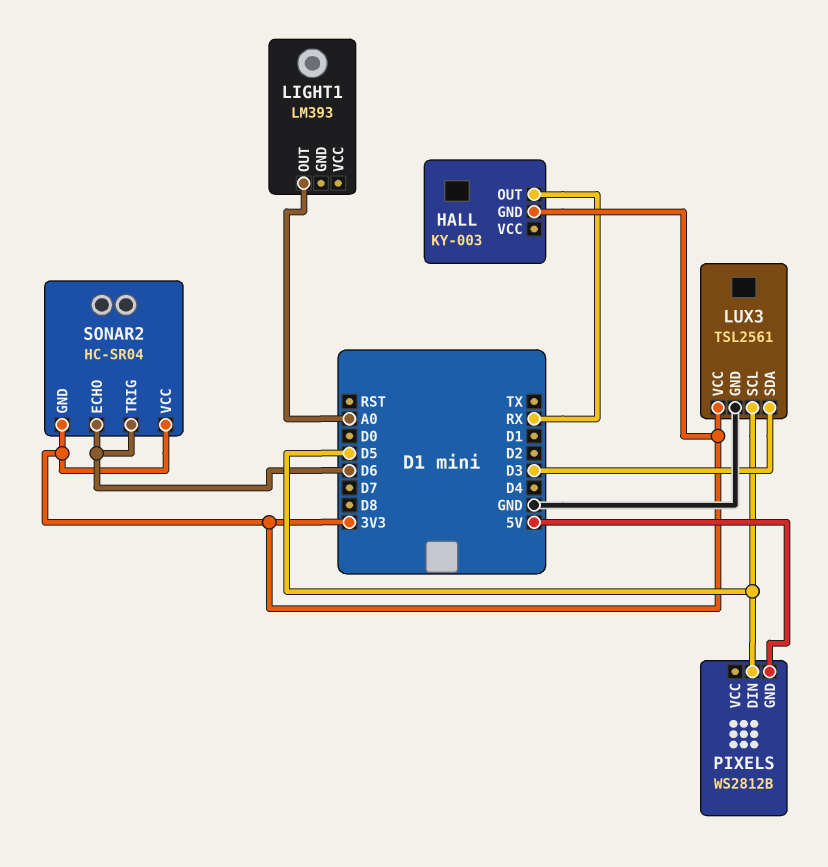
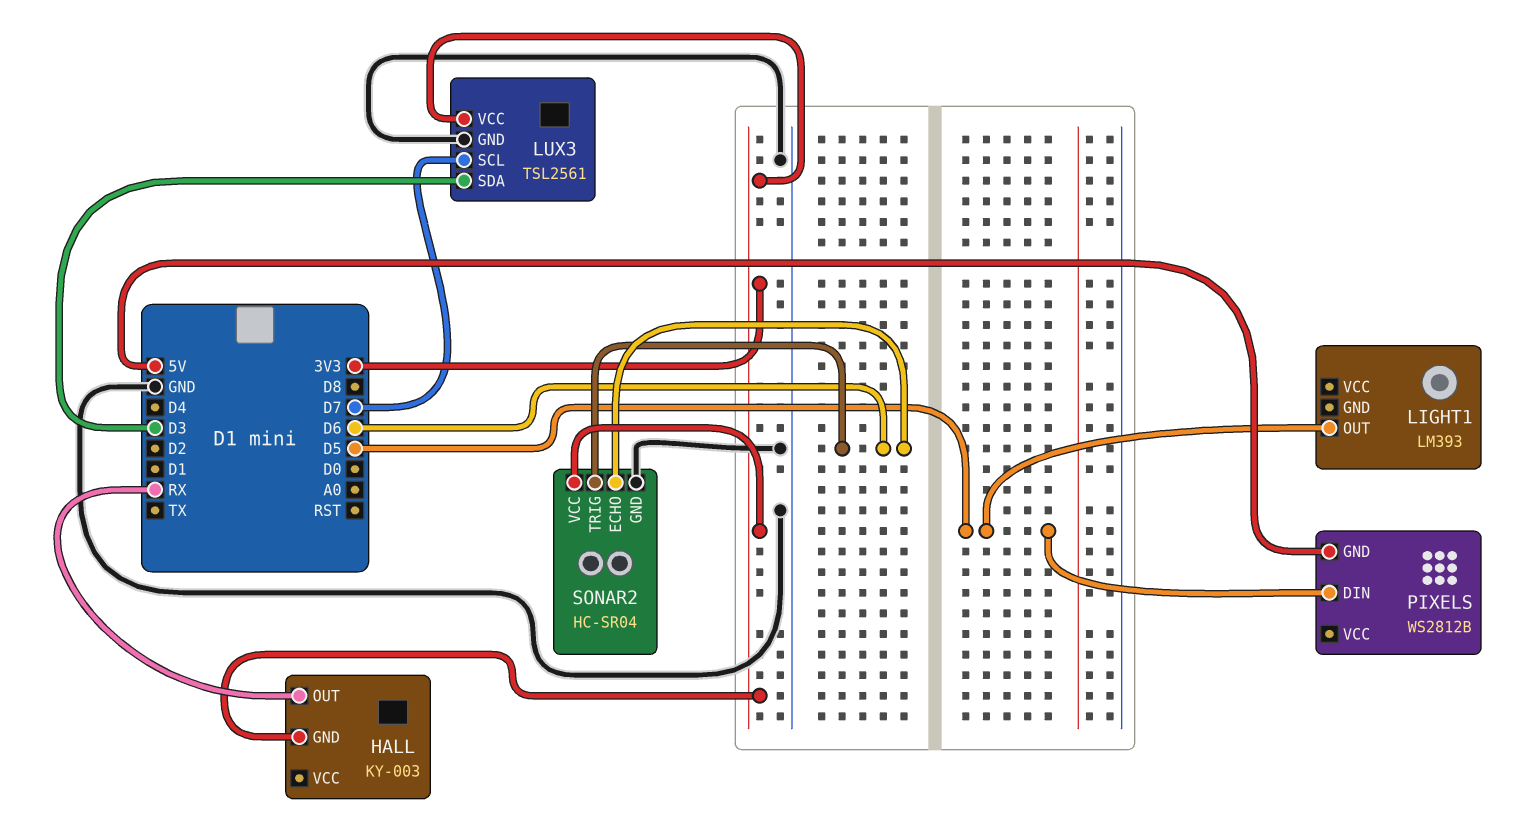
LIGHT1 pin OUT: A0 -> D5
LUX3 pin SCL: D5 -> D7
SONAR2 pin GND: 3V3 -> GND

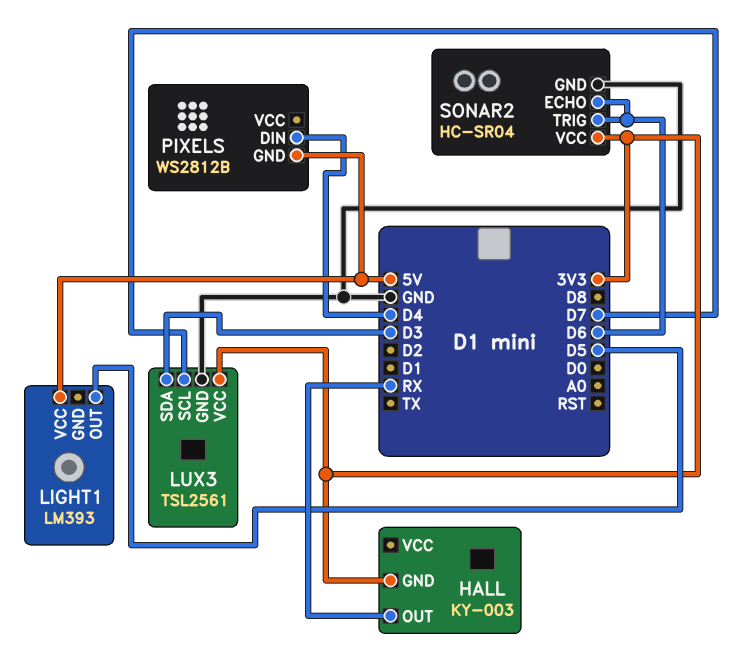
LIGHT1 pin VCC: none -> 5V
PIXELS pin DIN: D5 -> D4

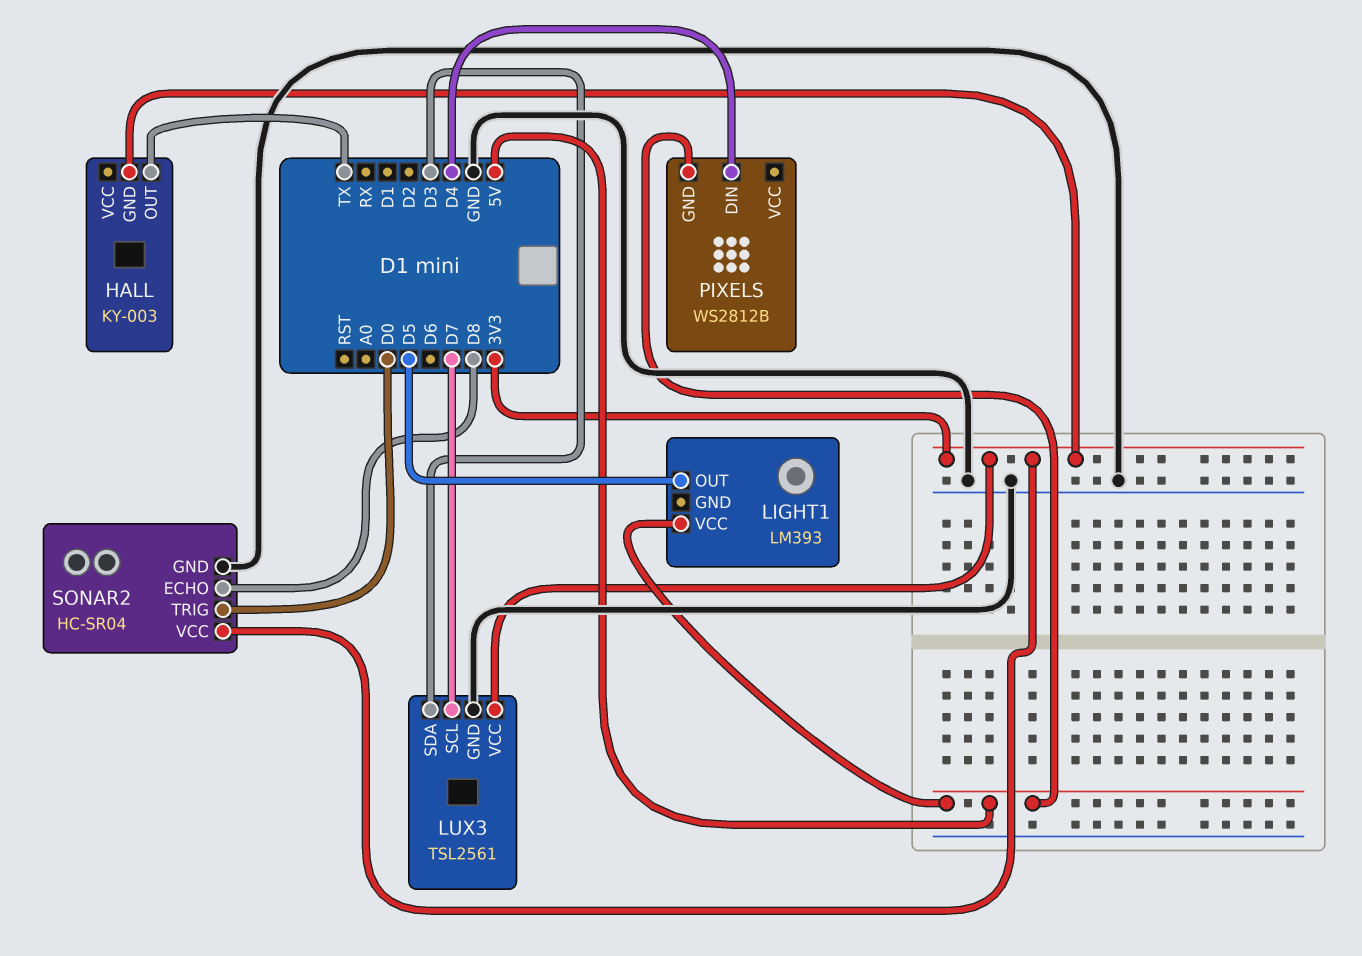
HALL pin OUT: RX -> TX
SONAR2 pin ECHO: D6 -> D8
SONAR2 pin TRIG: D6 -> D0

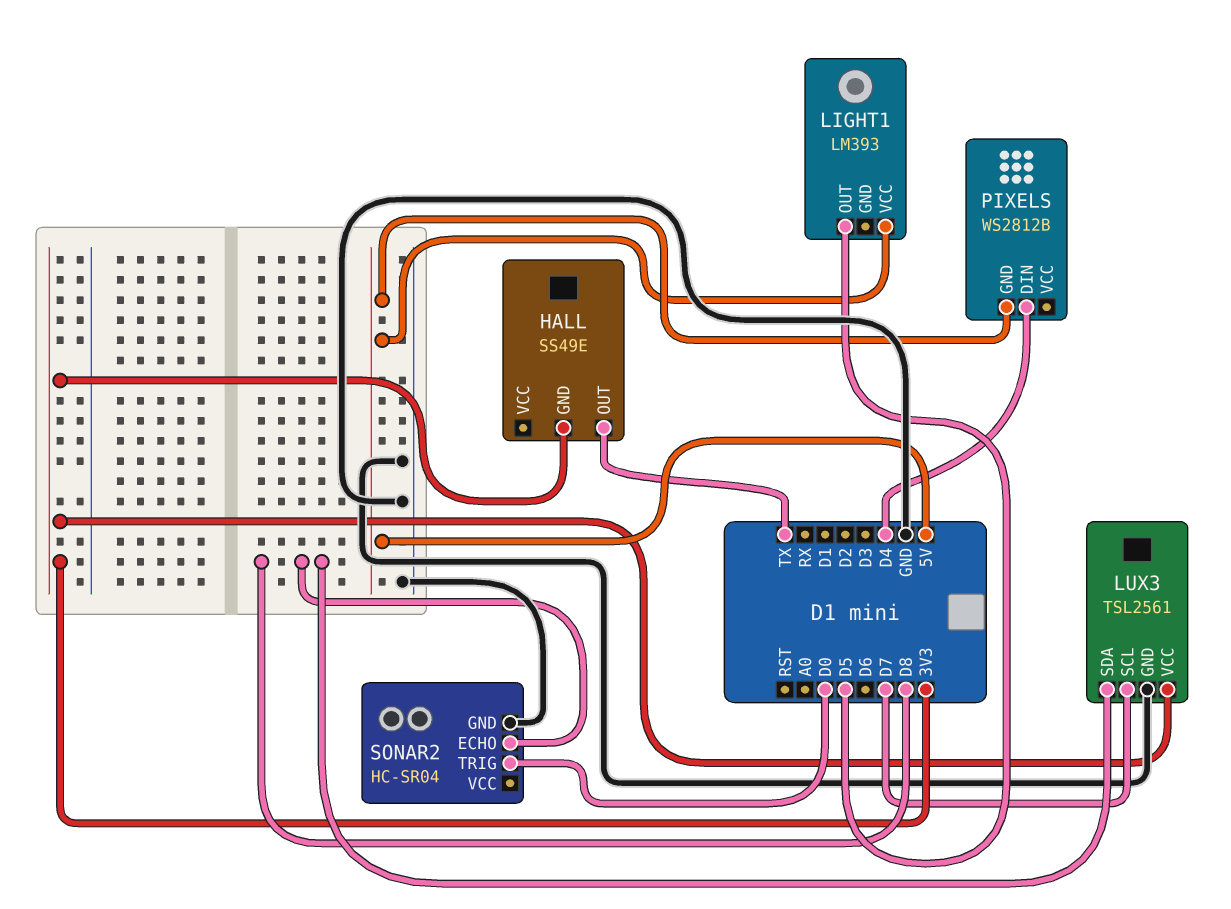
HALL: KY-003 -> SS49E
LUX3 pin SDA: D3 -> D8
SONAR2 pin VCC: 3V3 -> none

